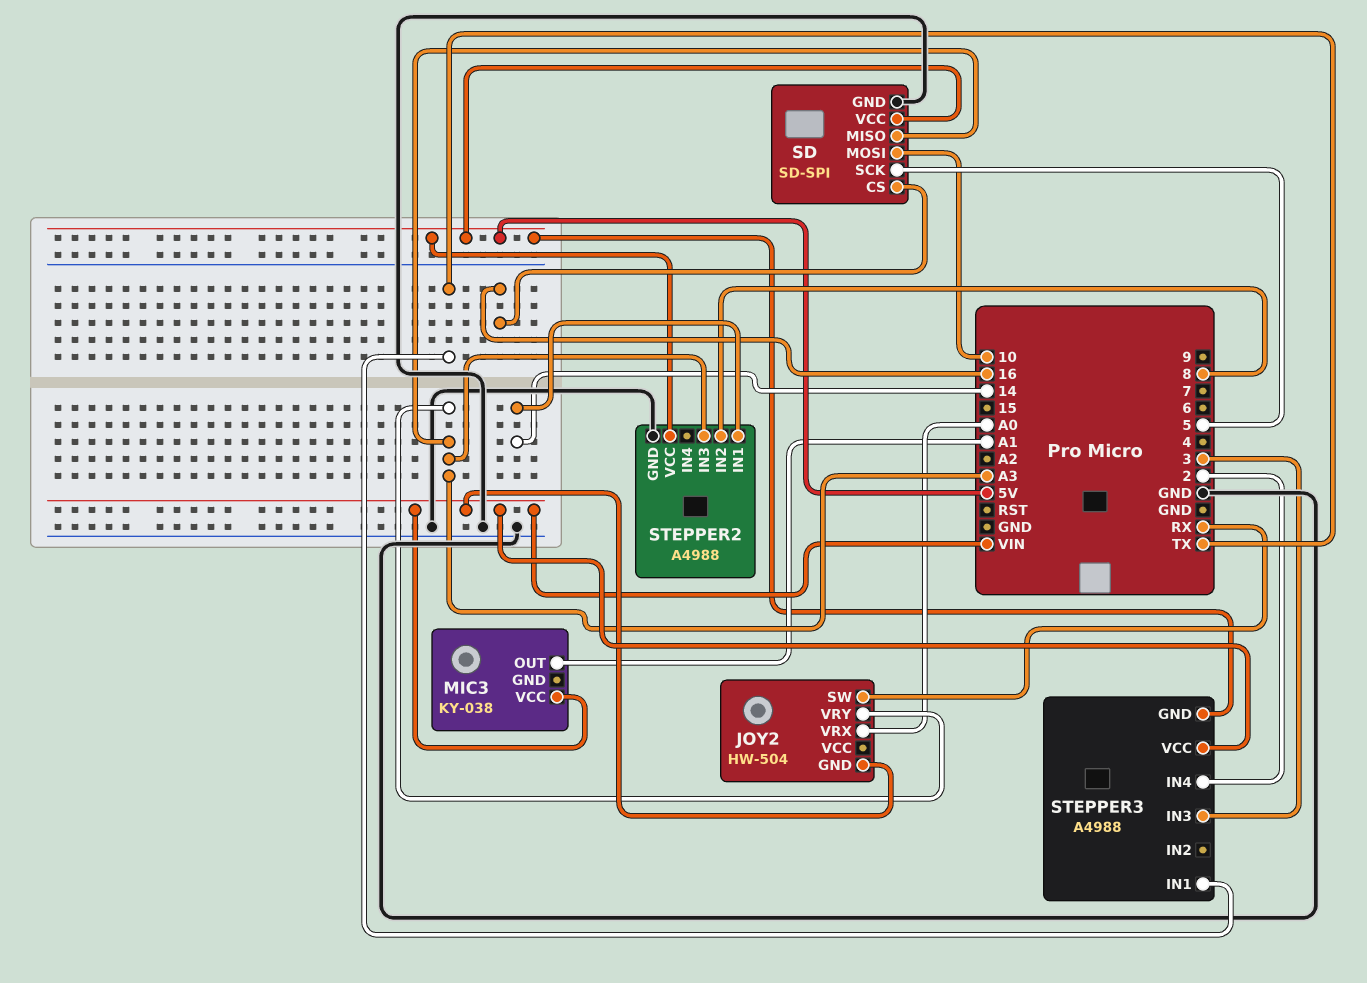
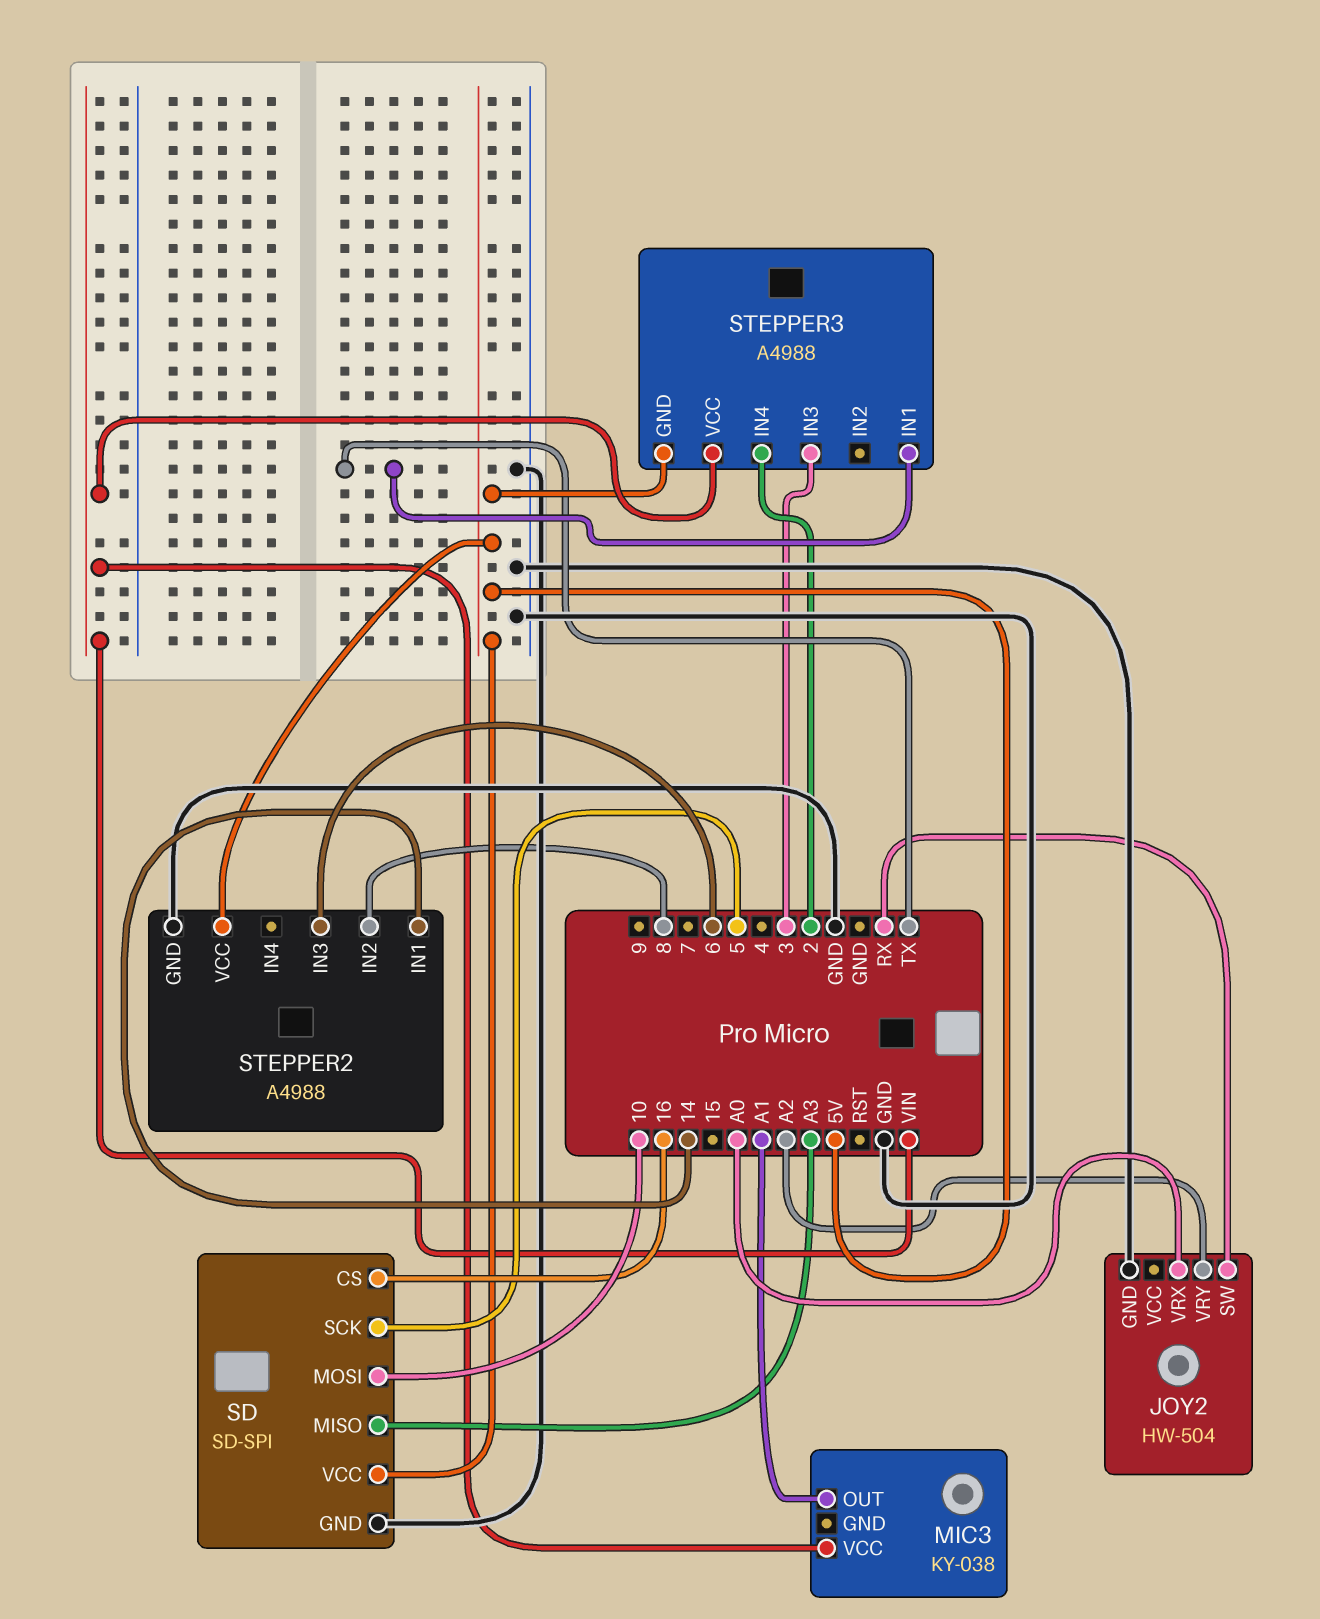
JOY2 pin GND: VIN -> GND
JOY2 pin VRY: A3 -> A2
STEPPER2 pin IN3: A3 -> 6

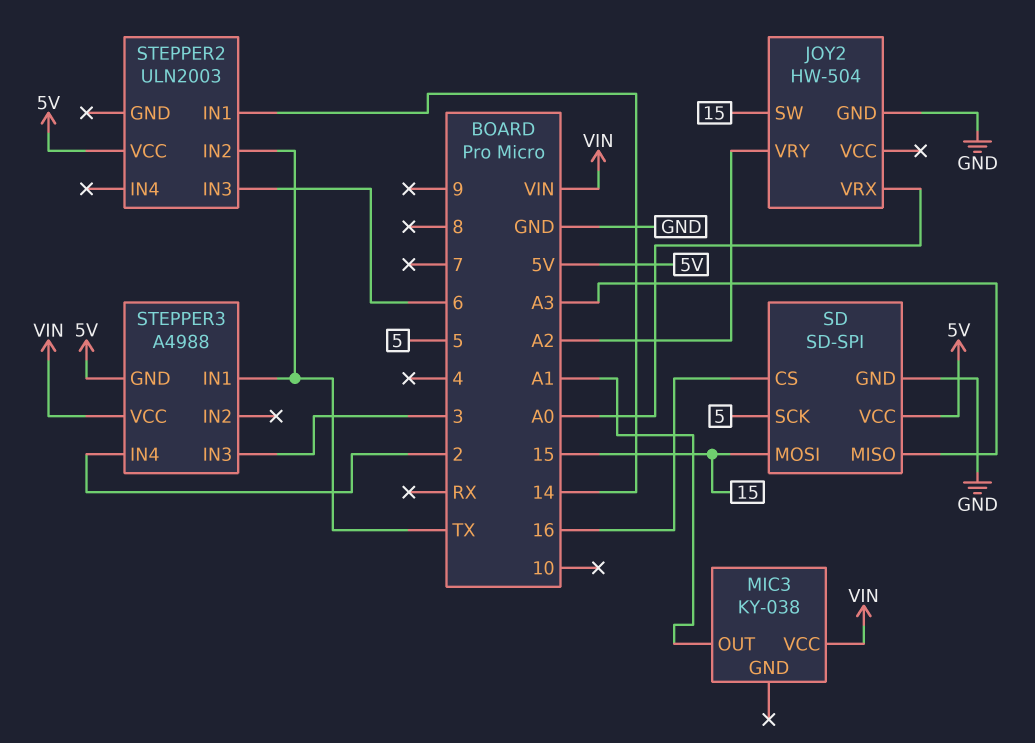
JOY2 pin SW: RX -> 15
SD pin MOSI: 10 -> 15
STEPPER2: A4988 -> ULN2003
STEPPER2 pin GND: GND -> none
STEPPER2 pin IN2: 8 -> TX

